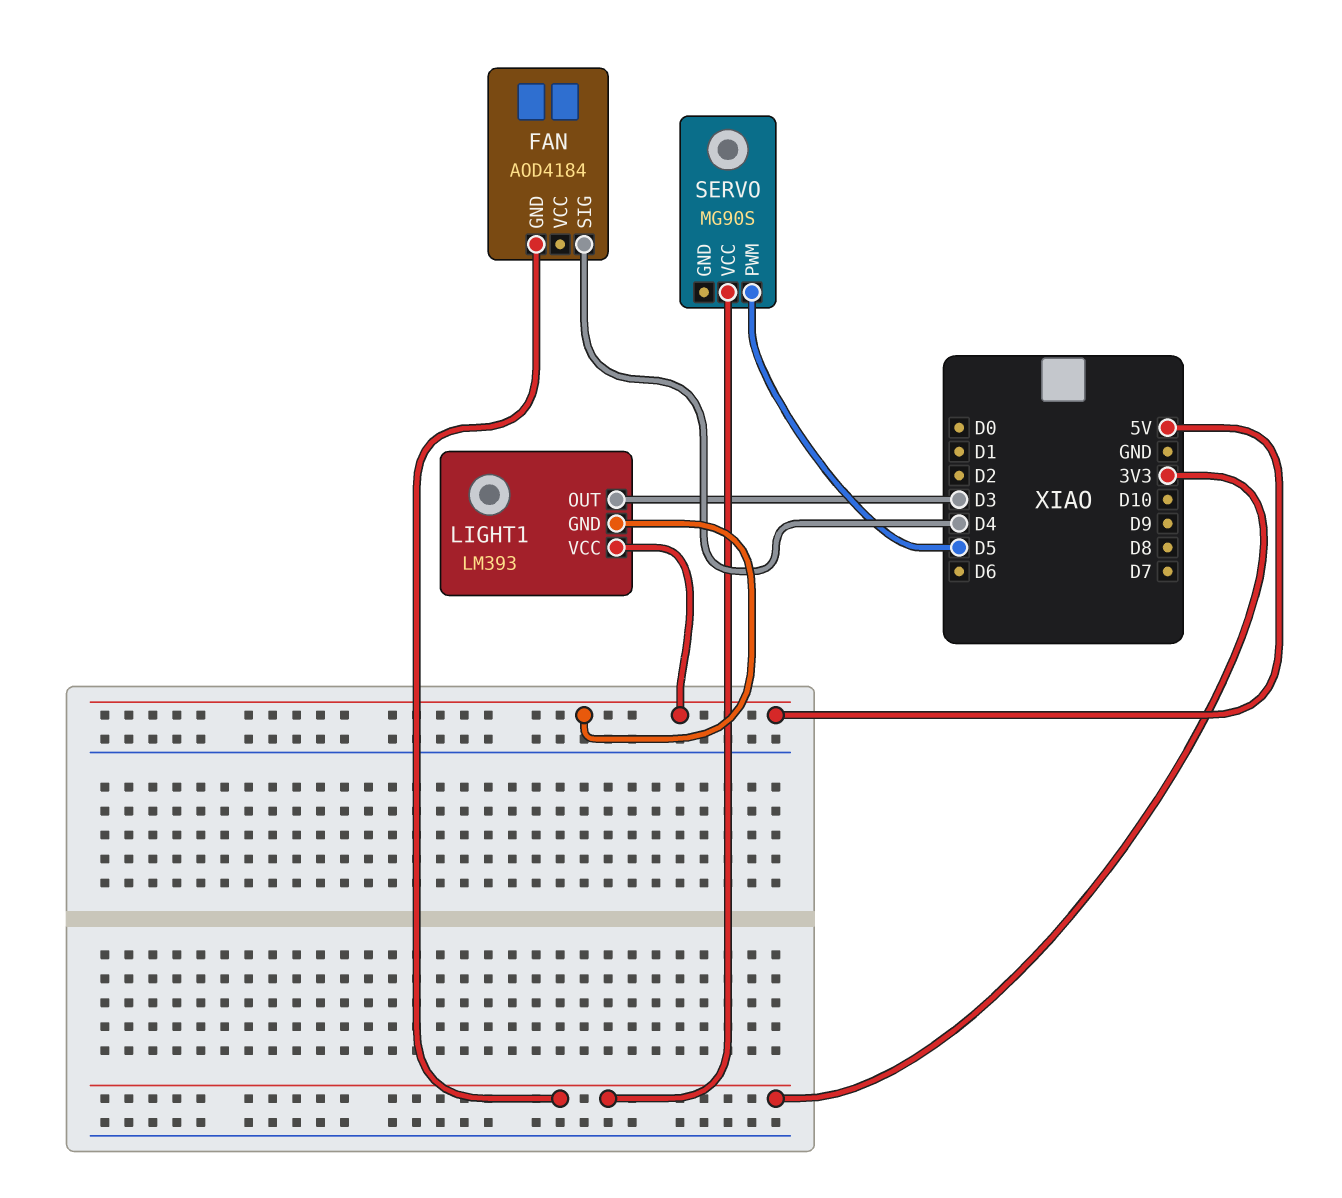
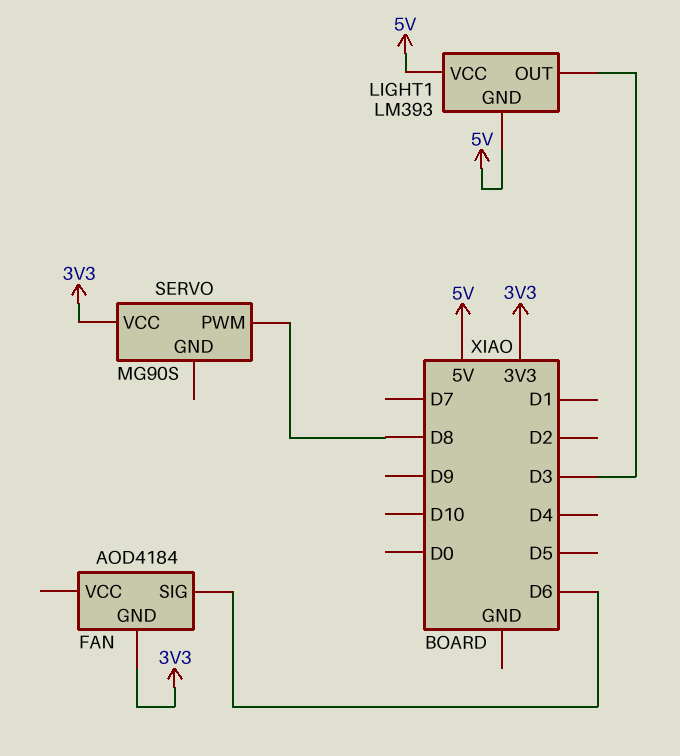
FAN pin SIG: D4 -> D6
SERVO pin PWM: D5 -> D8

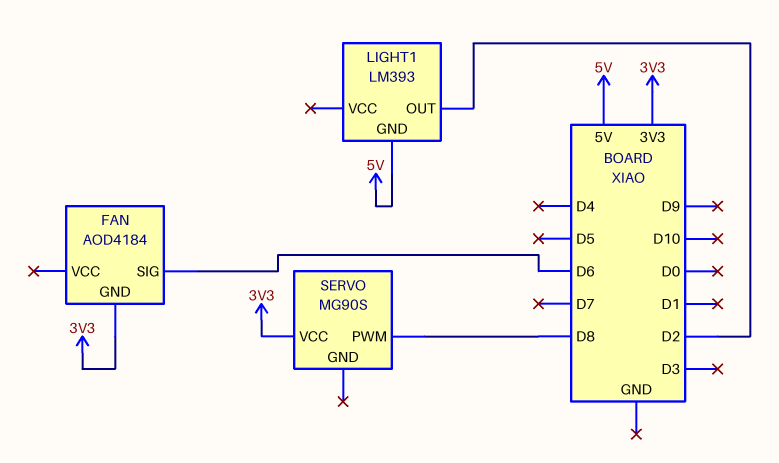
LIGHT1 pin OUT: D3 -> D2
LIGHT1 pin VCC: 5V -> none

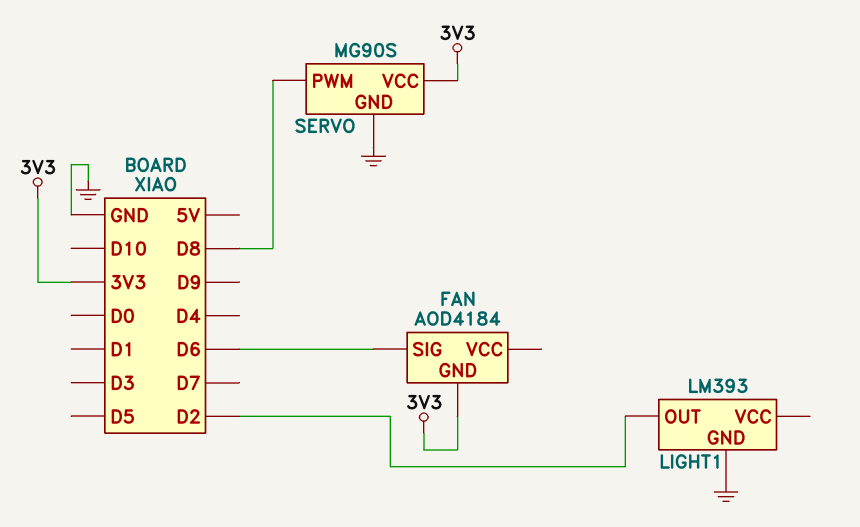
LIGHT1 pin GND: 5V -> GND
SERVO pin GND: none -> GND

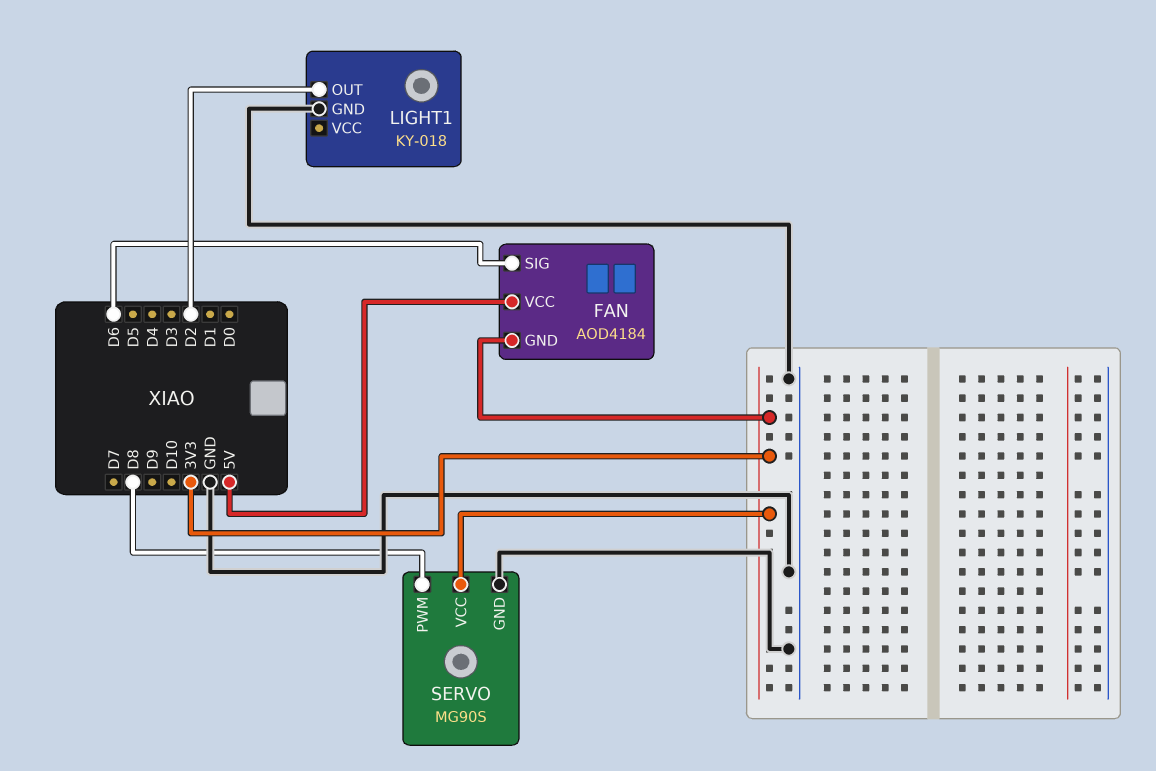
FAN pin VCC: none -> 5V
LIGHT1: LM393 -> KY-018

